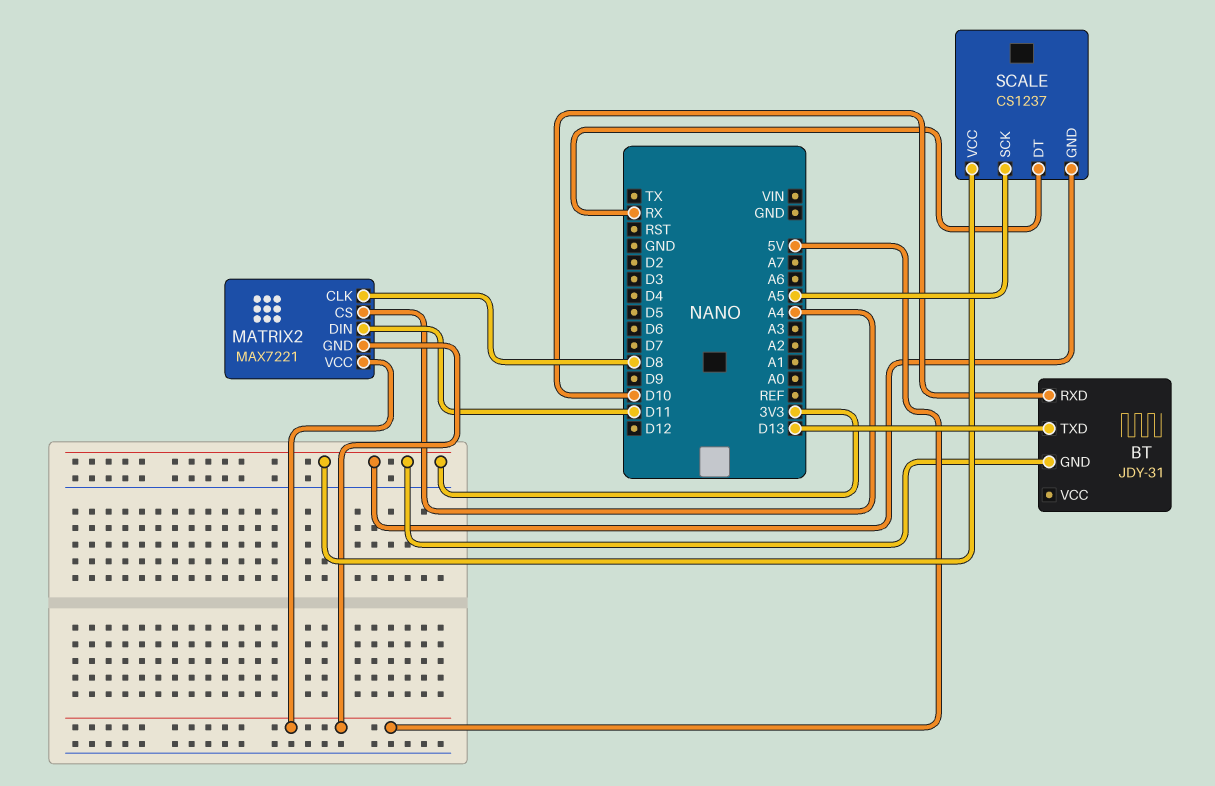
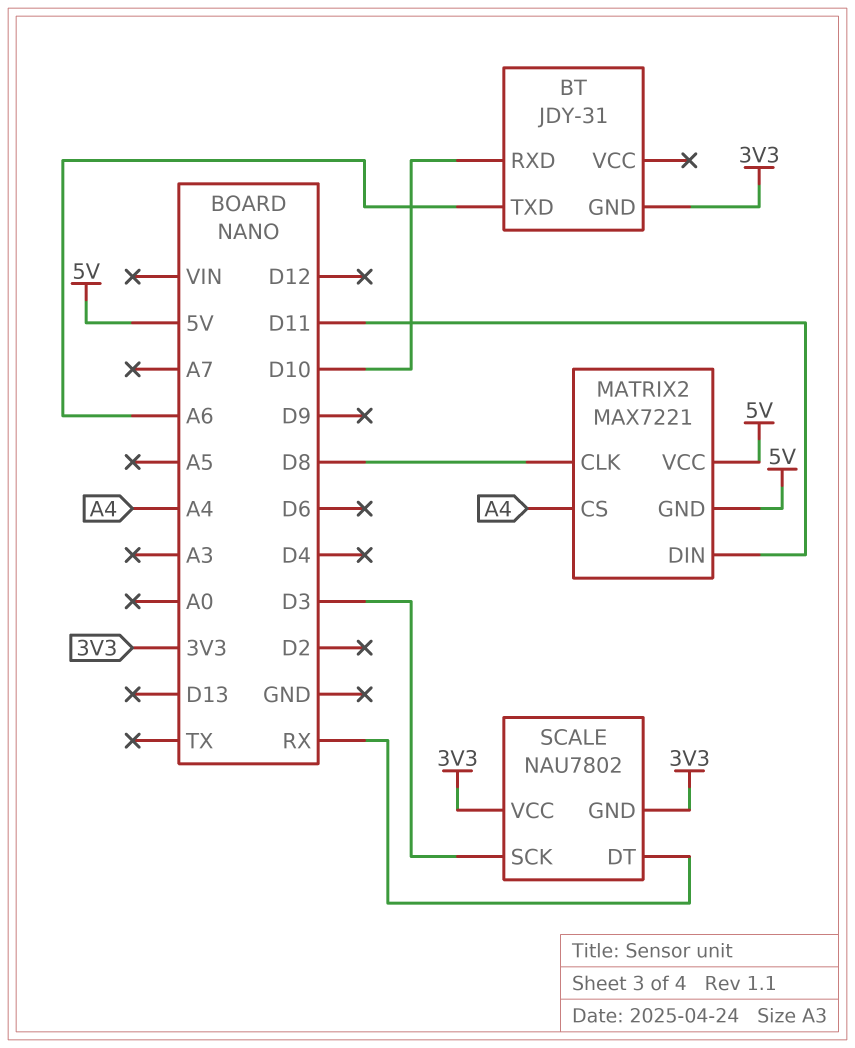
BT pin TXD: D13 -> A6
SCALE: CS1237 -> NAU7802
SCALE pin SCK: A5 -> D3

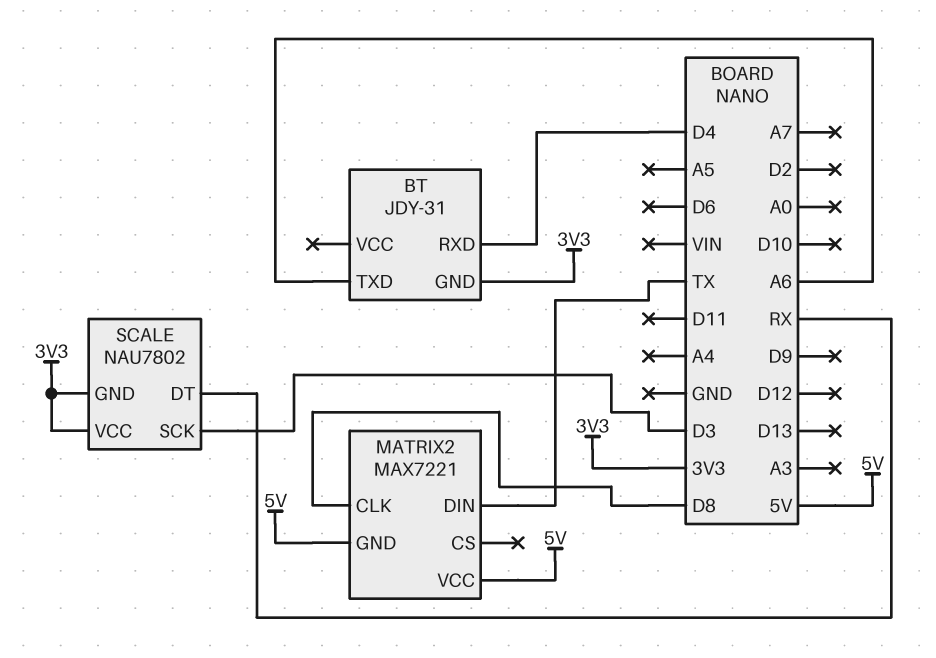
BT pin RXD: D10 -> D4
MATRIX2 pin CS: A4 -> none
MATRIX2 pin DIN: D11 -> TX

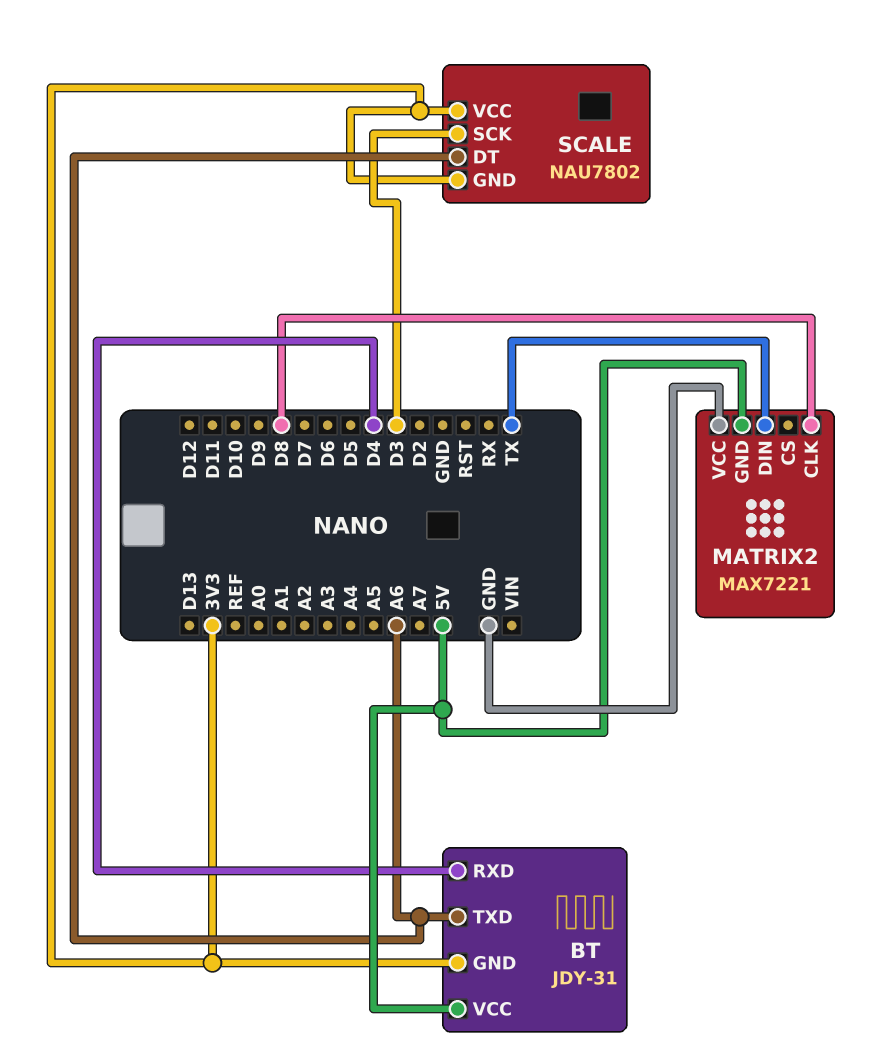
BT pin VCC: none -> 5V
MATRIX2 pin VCC: 5V -> GND
SCALE pin DT: RX -> A6

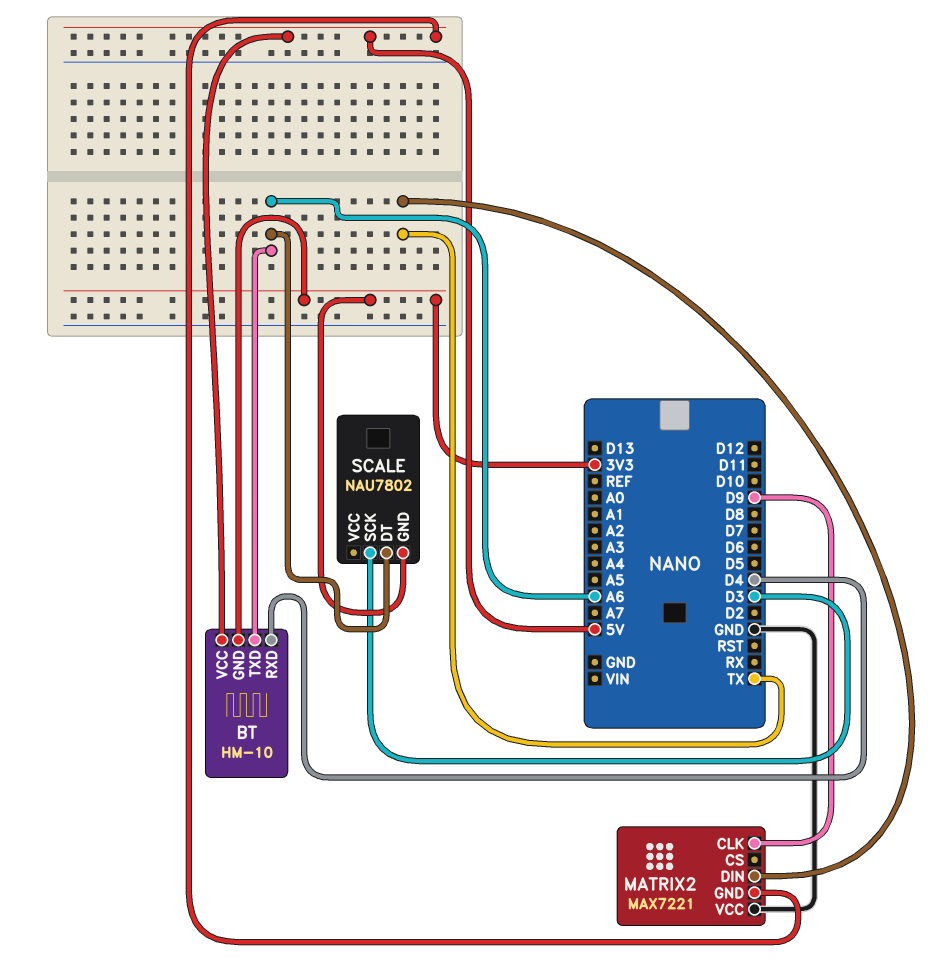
BT: JDY-31 -> HM-10
MATRIX2 pin CLK: D8 -> D9
SCALE pin VCC: 3V3 -> none

